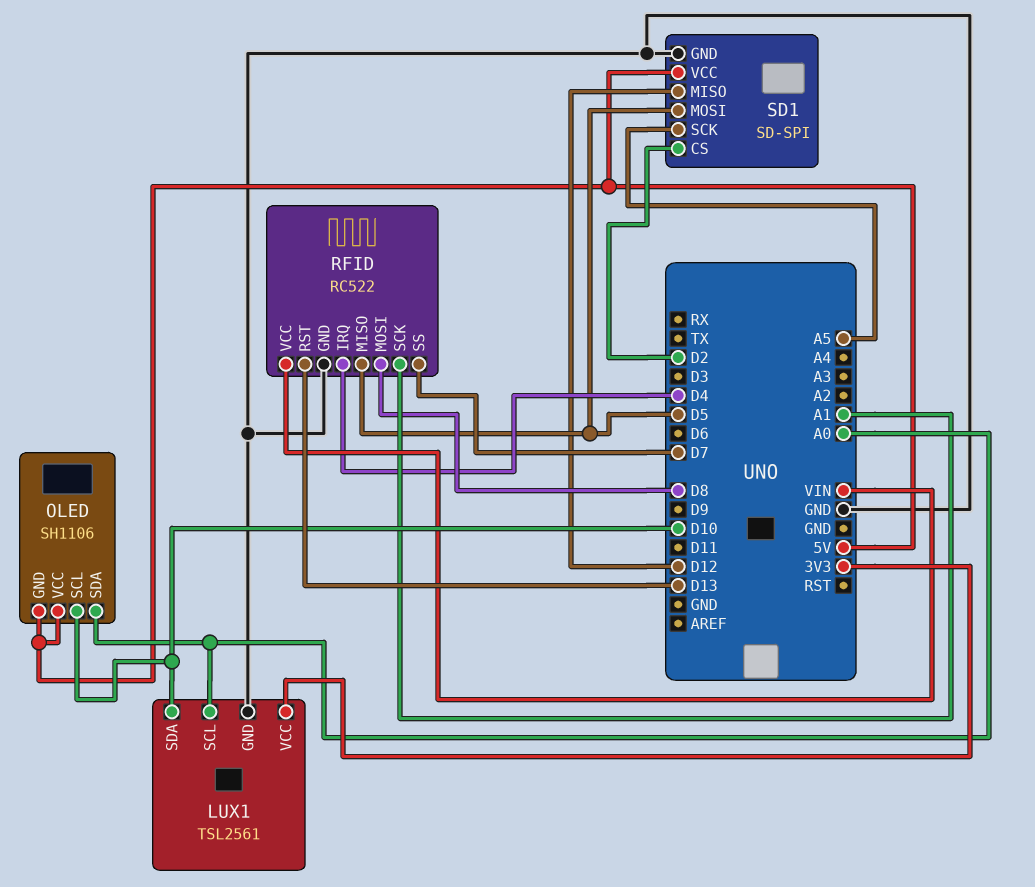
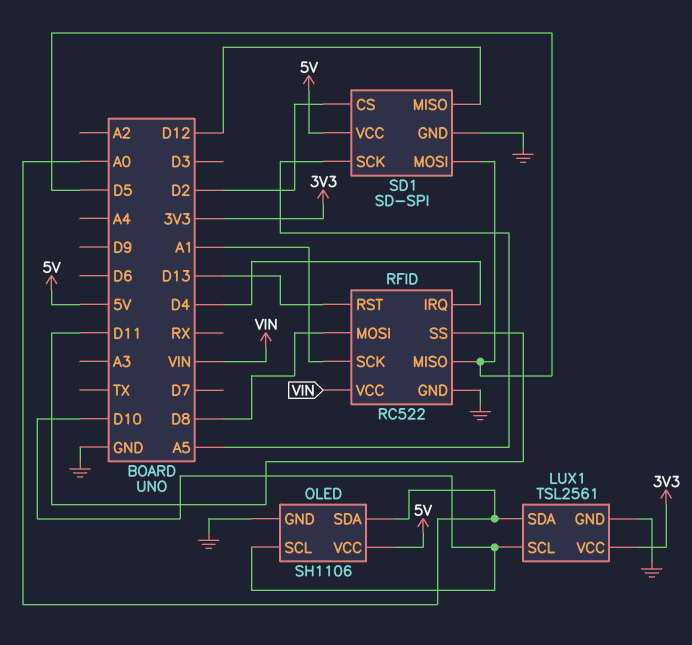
LUX1 pin SCL: A0 -> D10
LUX1 pin SDA: D10 -> A0
OLED pin GND: 5V -> GND
RFID pin SS: D7 -> D11

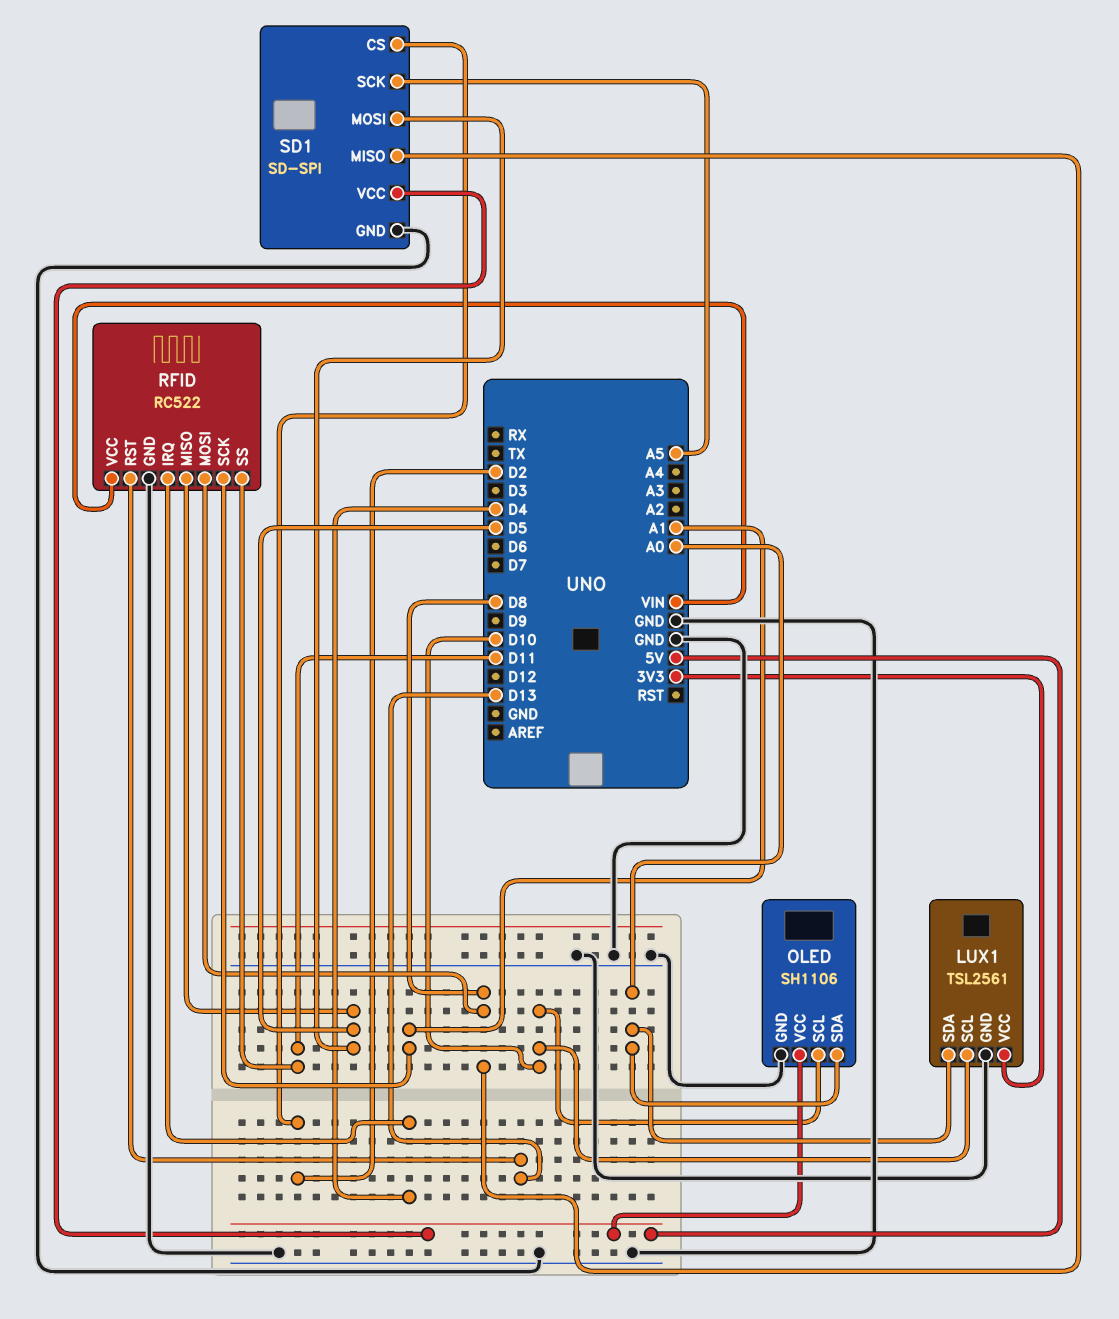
SD1 pin MISO: D12 -> D8

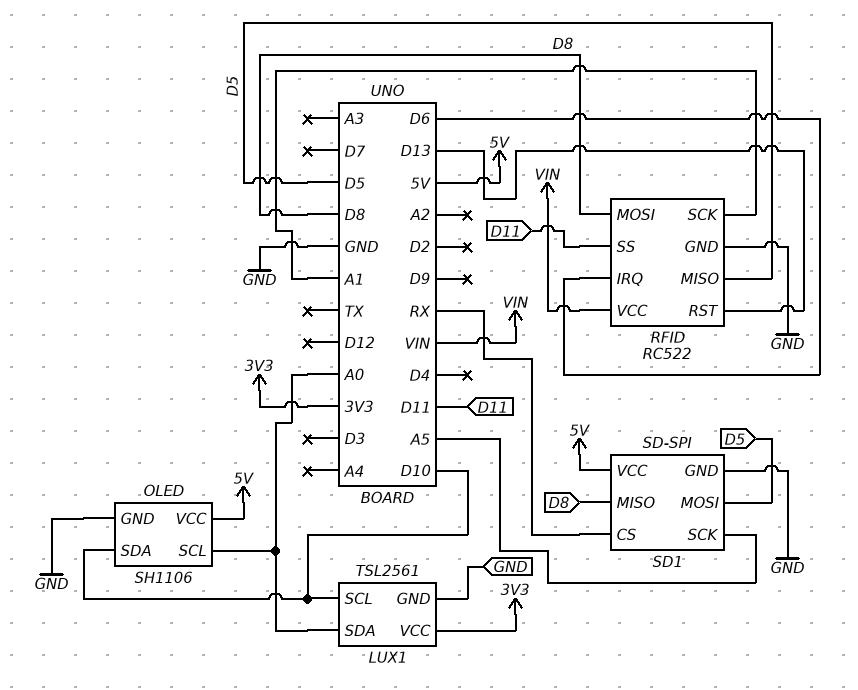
OLED pin SCL: D10 -> A0
OLED pin SDA: A0 -> D10
RFID pin IRQ: D4 -> D6
SD1 pin CS: D2 -> RX

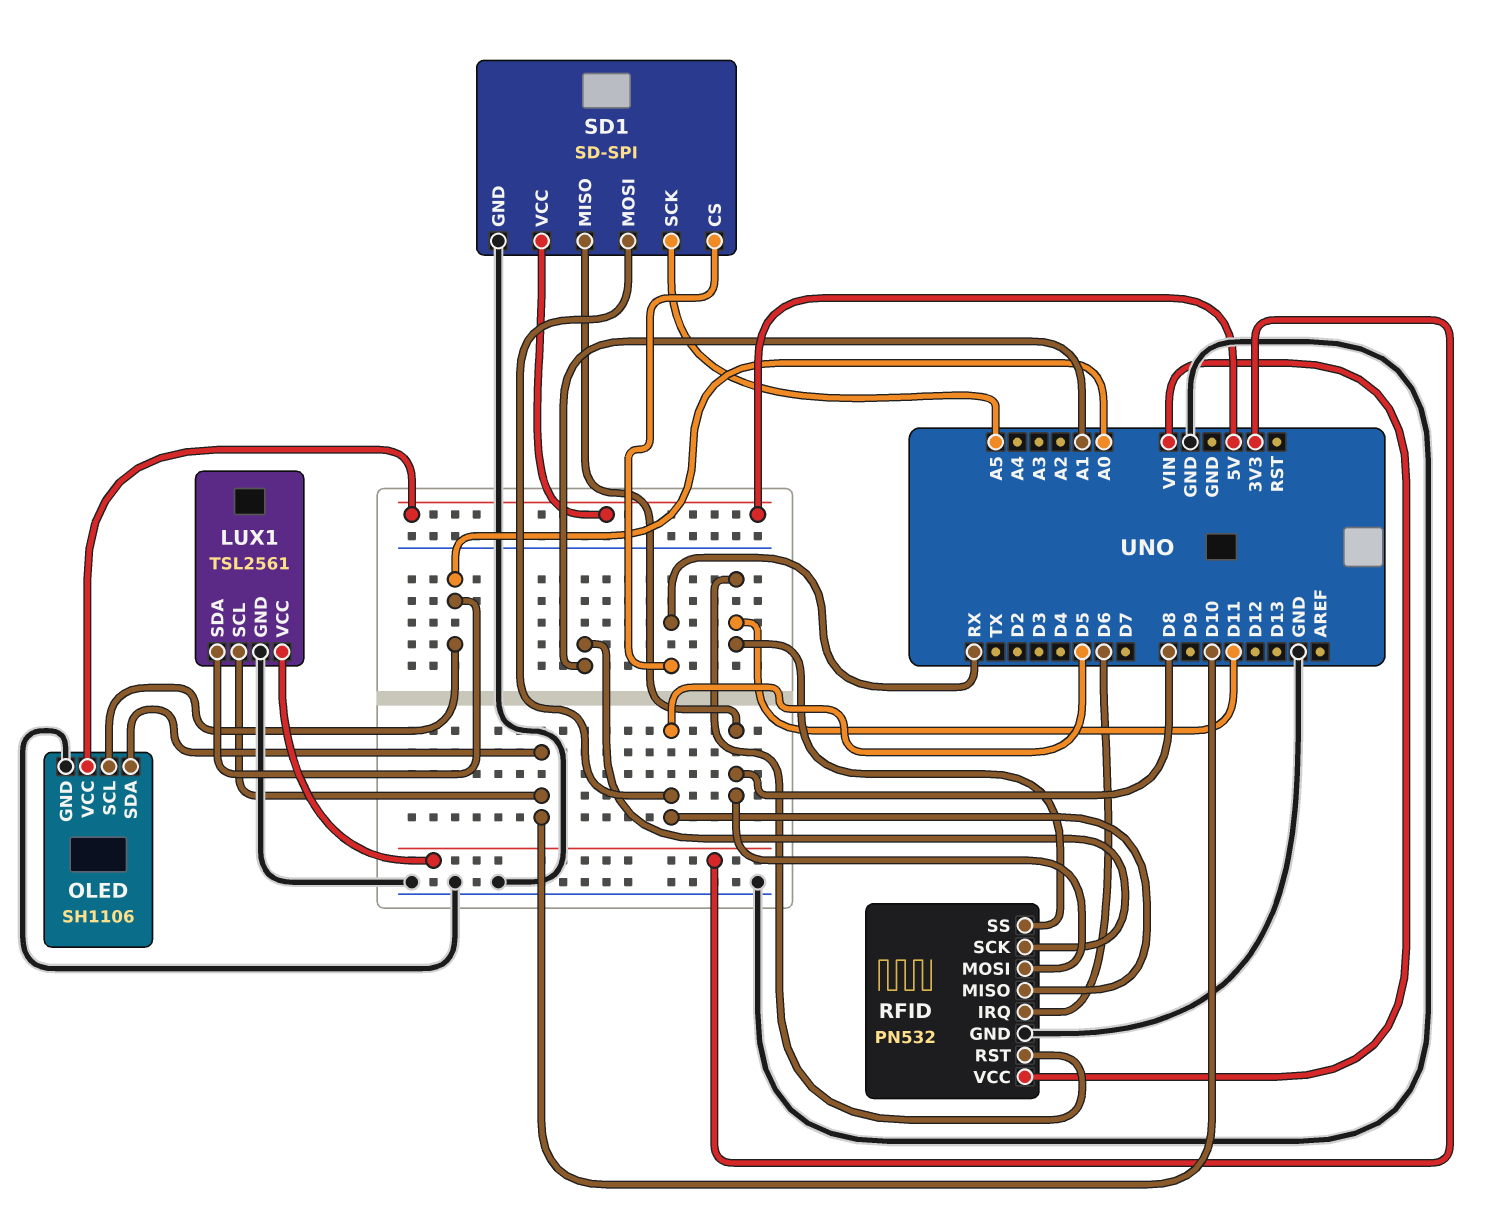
RFID: RC522 -> PN532
RFID pin RST: D13 -> D11

